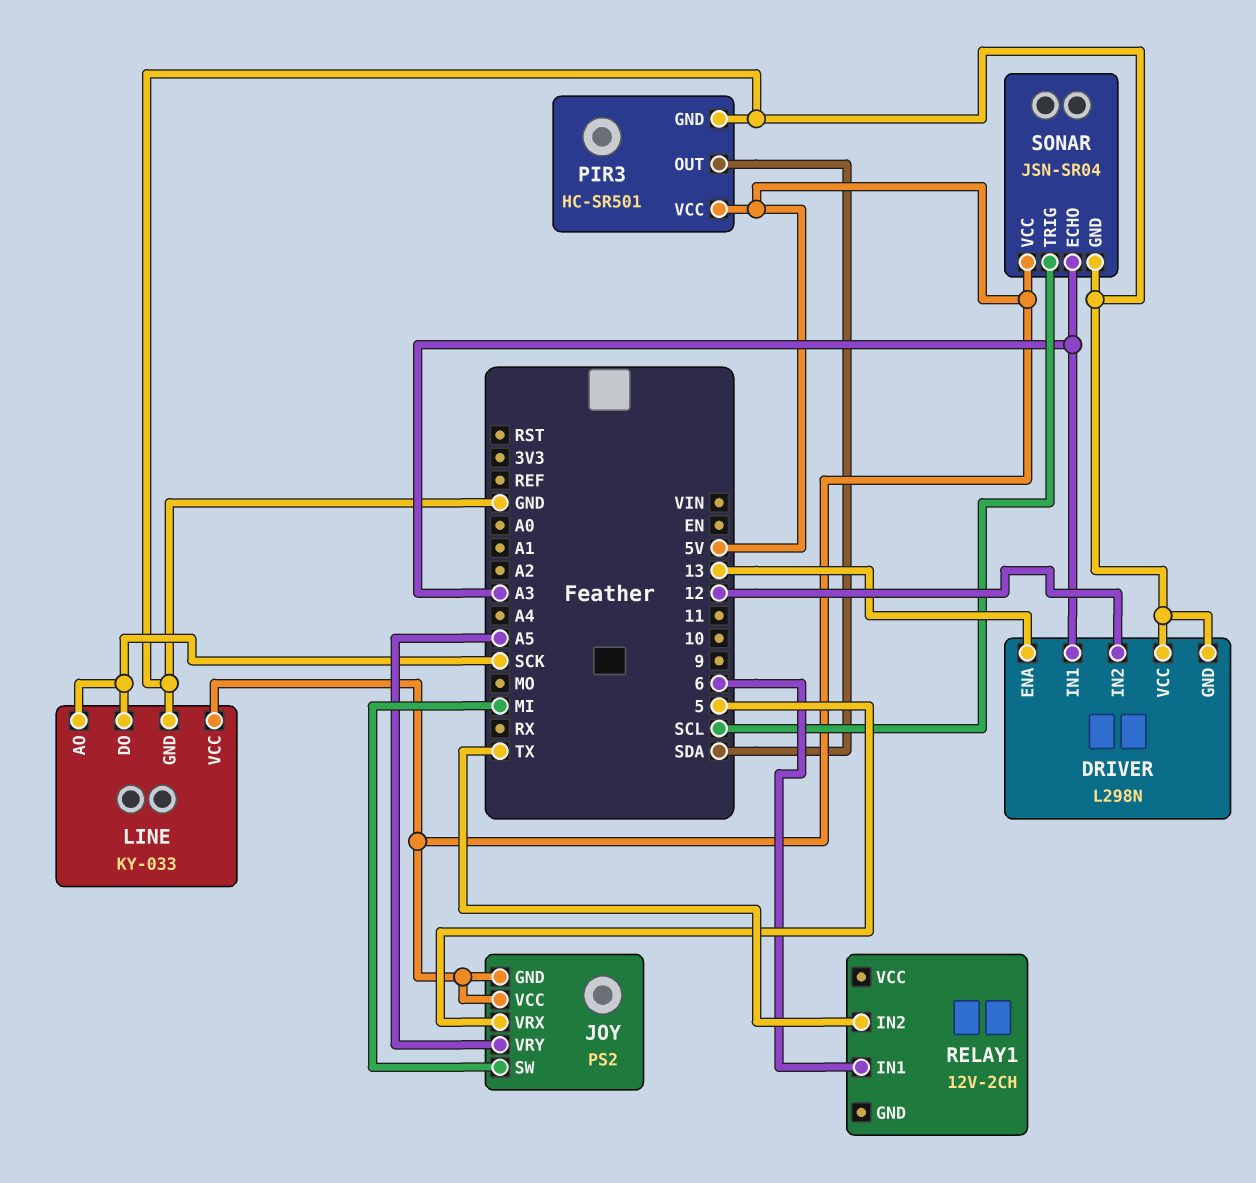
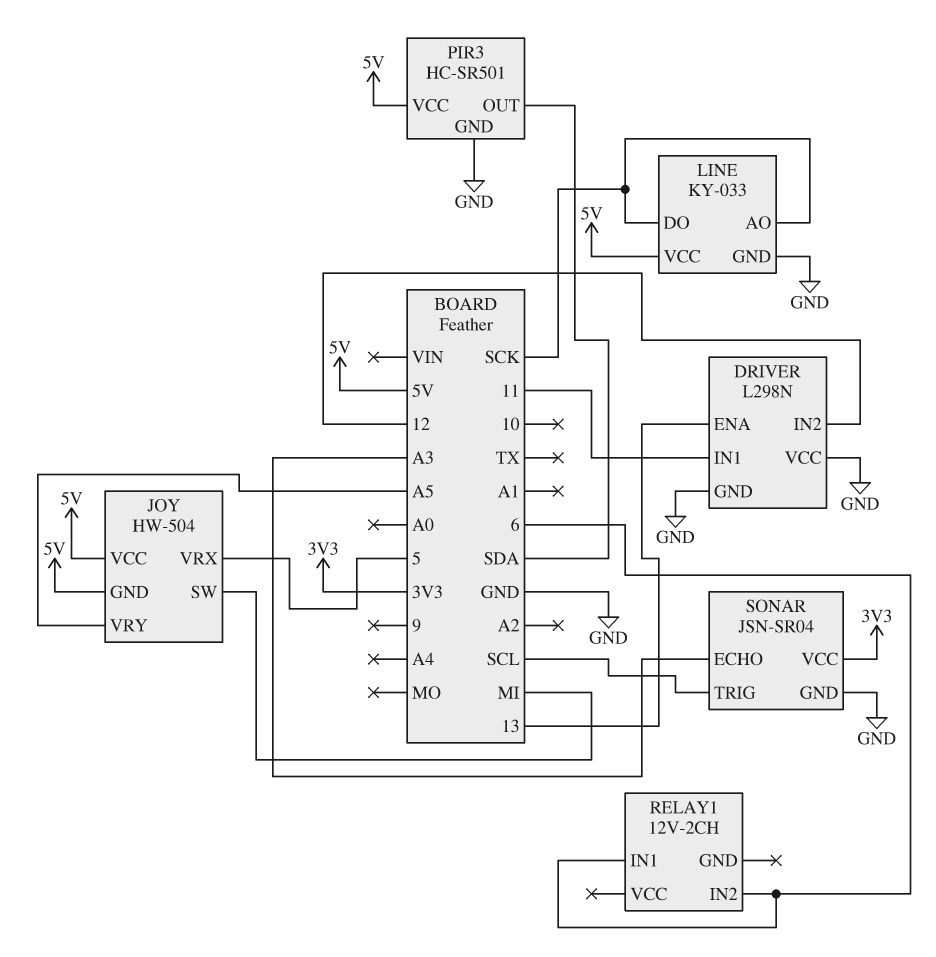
DRIVER pin IN1: A3 -> 11
JOY: PS2 -> HW-504
RELAY1 pin IN2: TX -> 6
SONAR pin VCC: 5V -> 3V3

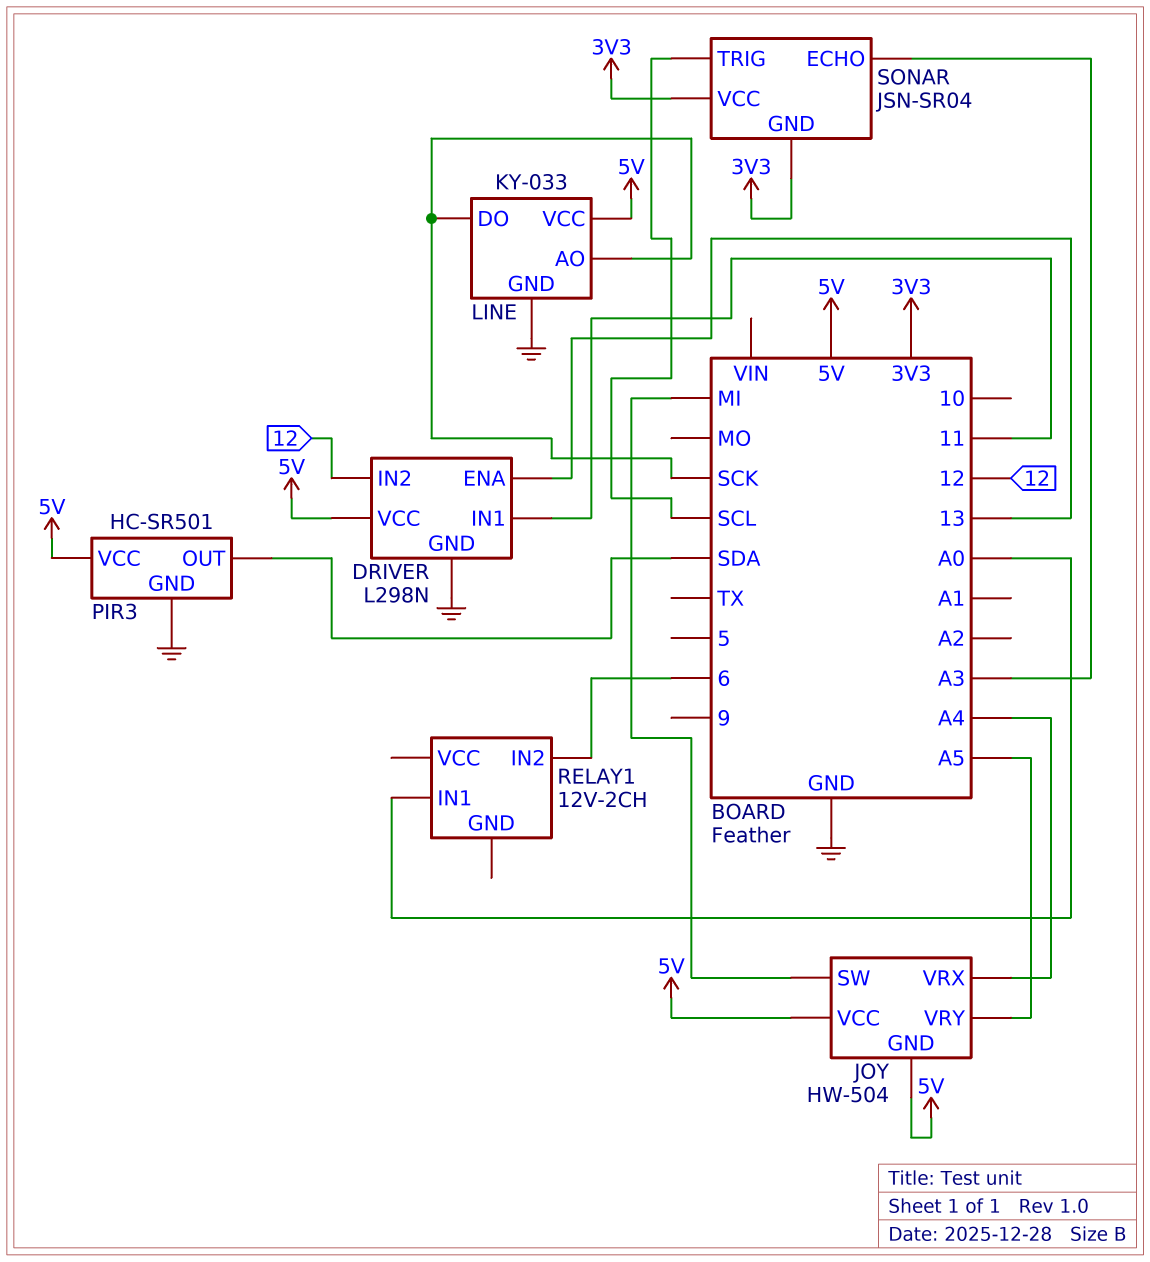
DRIVER pin VCC: GND -> 5V
JOY pin VRX: 5 -> A4
RELAY1 pin IN1: 6 -> A0
SONAR pin GND: GND -> 3V3

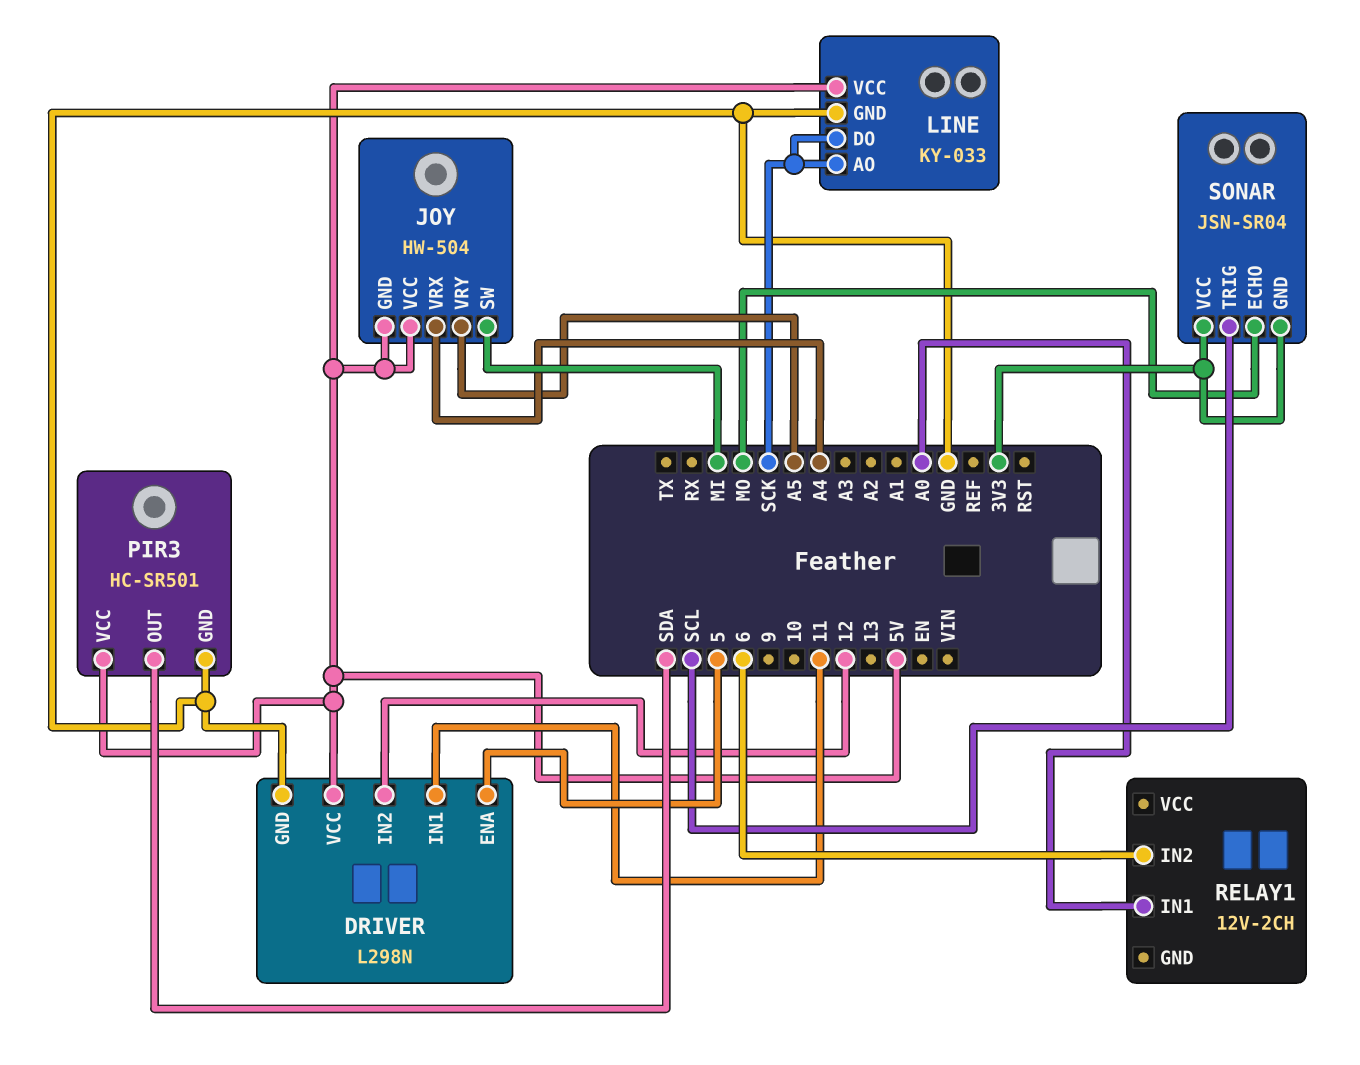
DRIVER pin ENA: 13 -> 5
SONAR pin ECHO: A3 -> MO

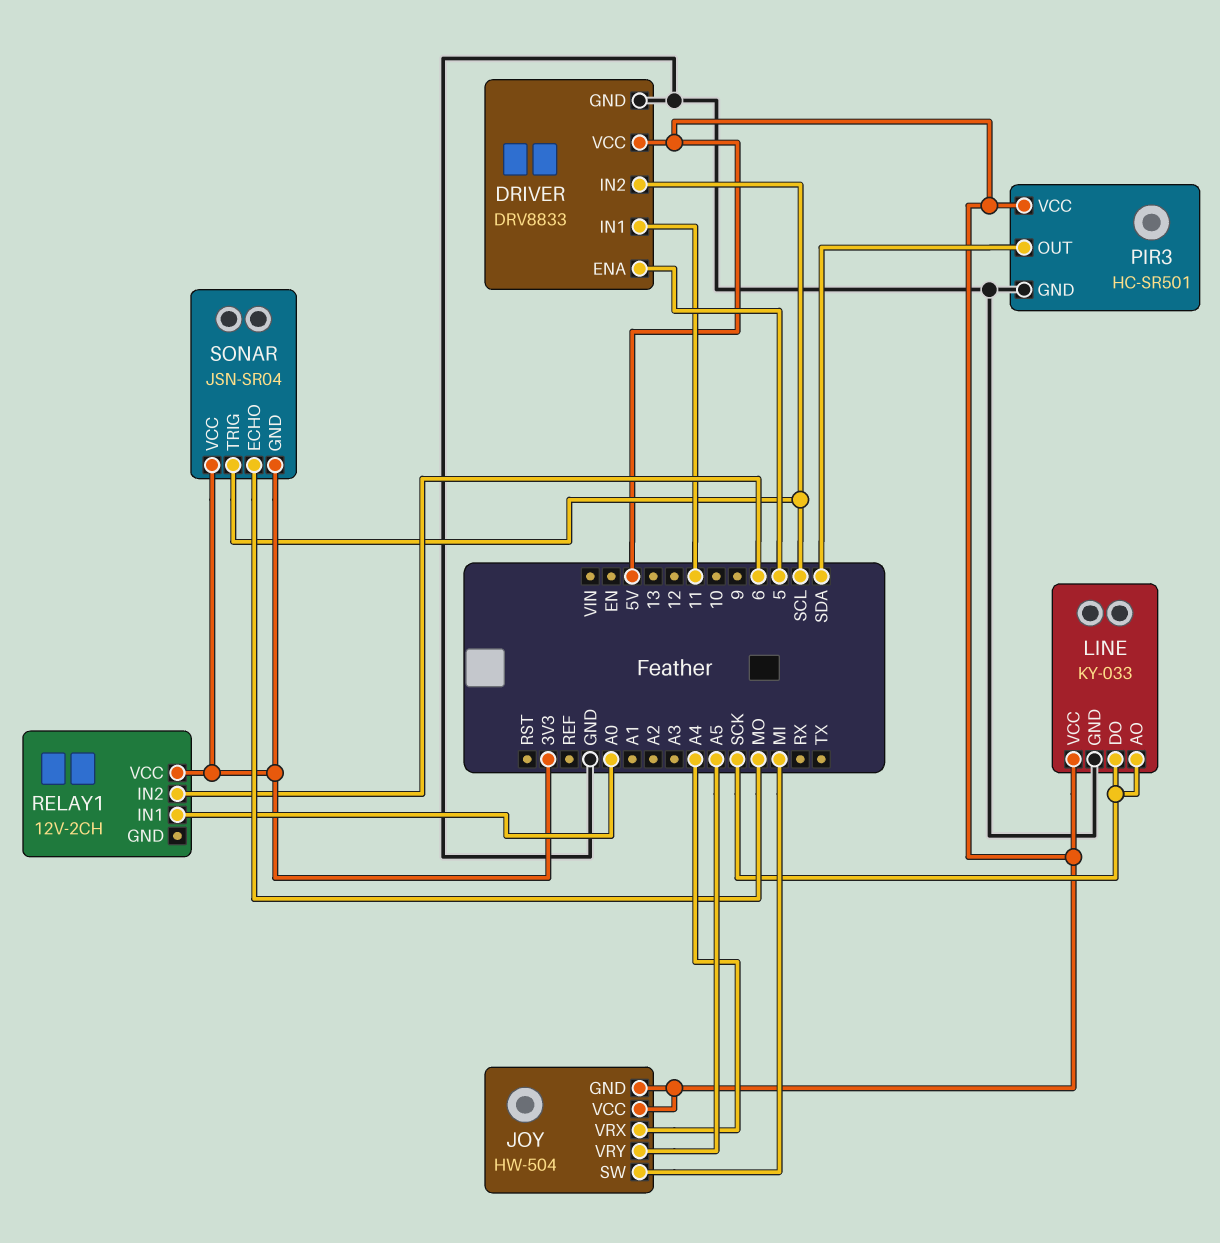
DRIVER: L298N -> DRV8833
DRIVER pin IN2: 12 -> SCL
RELAY1 pin VCC: none -> 3V3

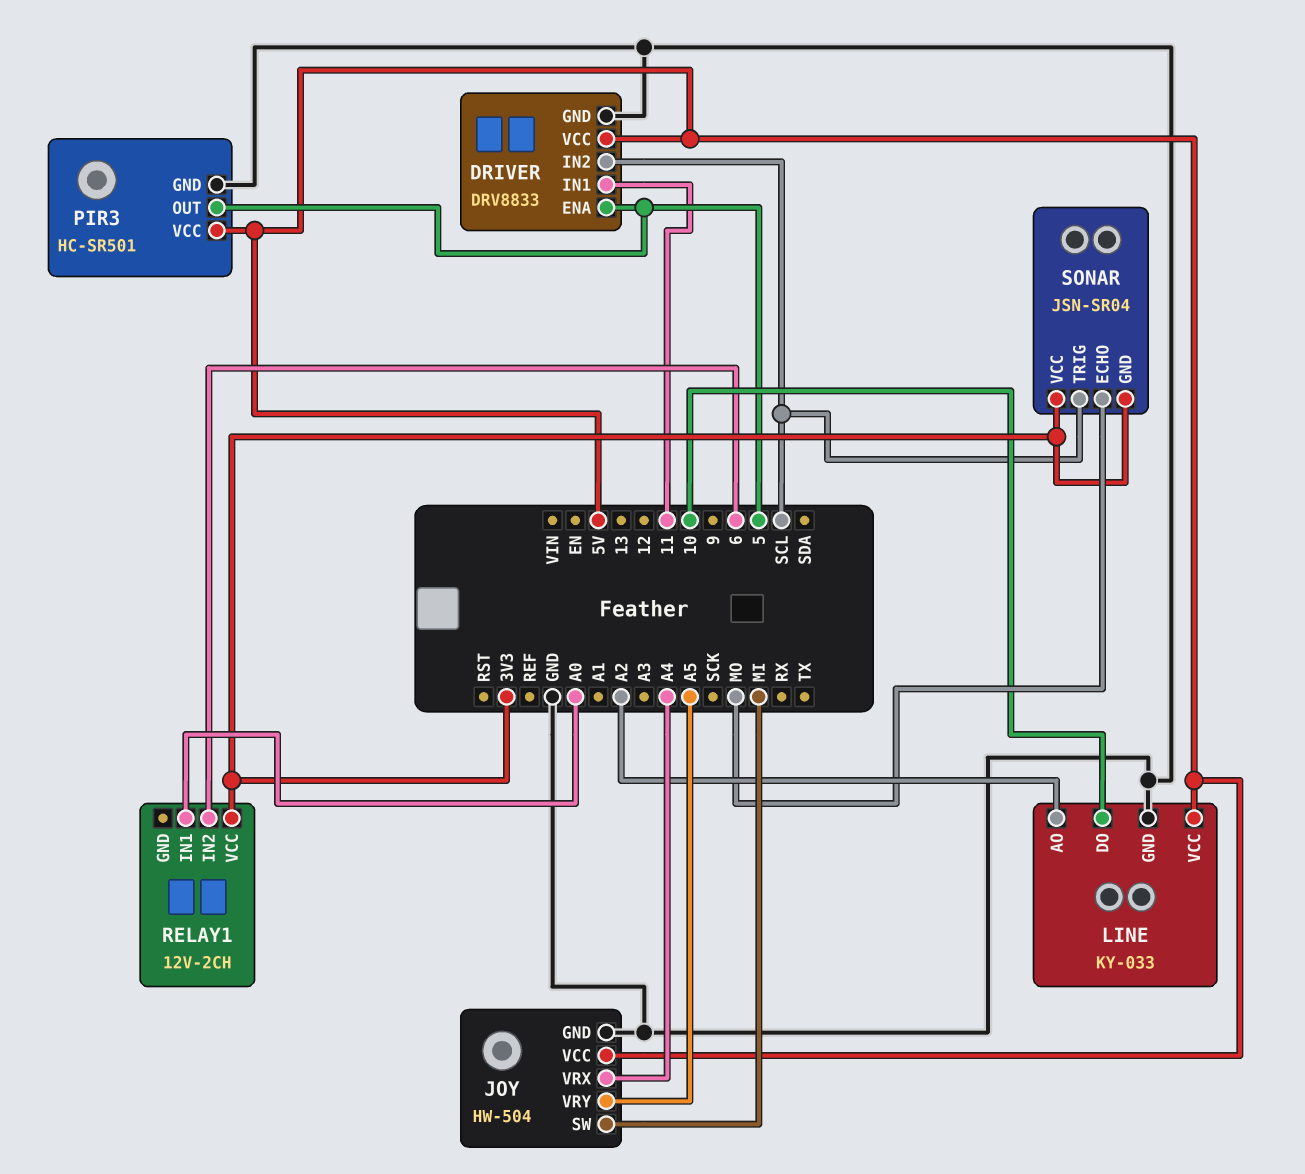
JOY pin GND: 5V -> GND
LINE pin AO: SCK -> A2
LINE pin DO: SCK -> 10
PIR3 pin OUT: SDA -> 5

